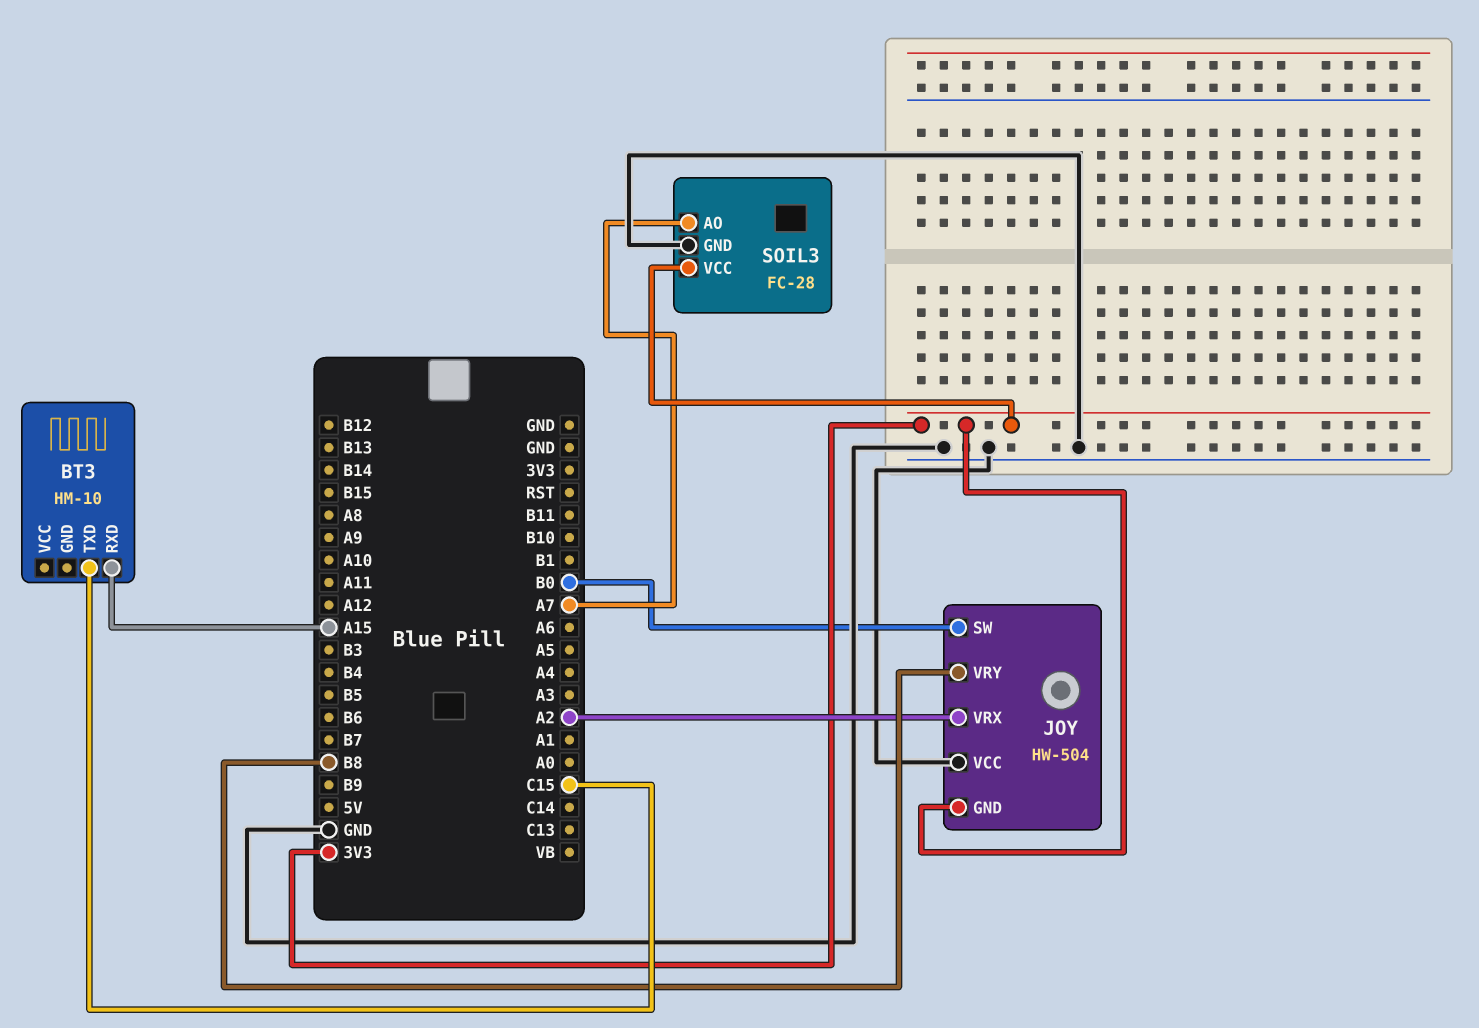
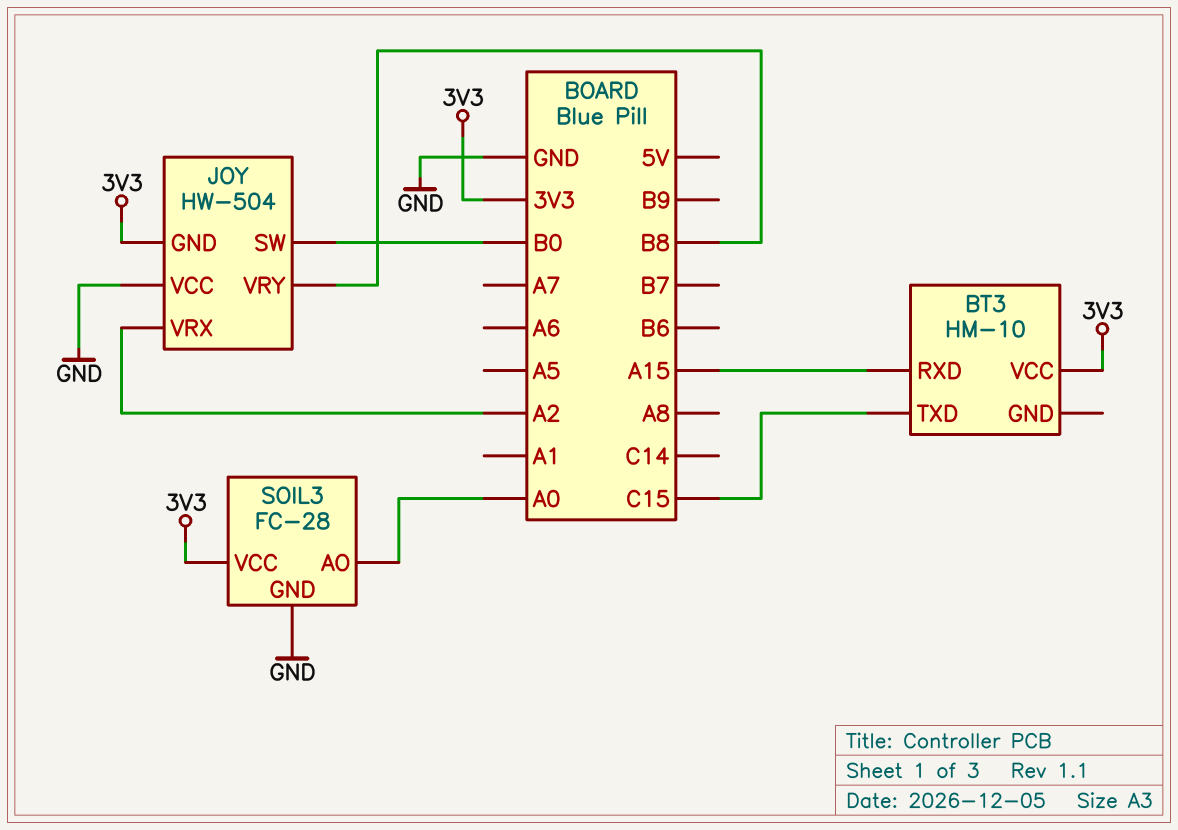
BT3 pin VCC: none -> 3V3
SOIL3 pin AO: A7 -> A0

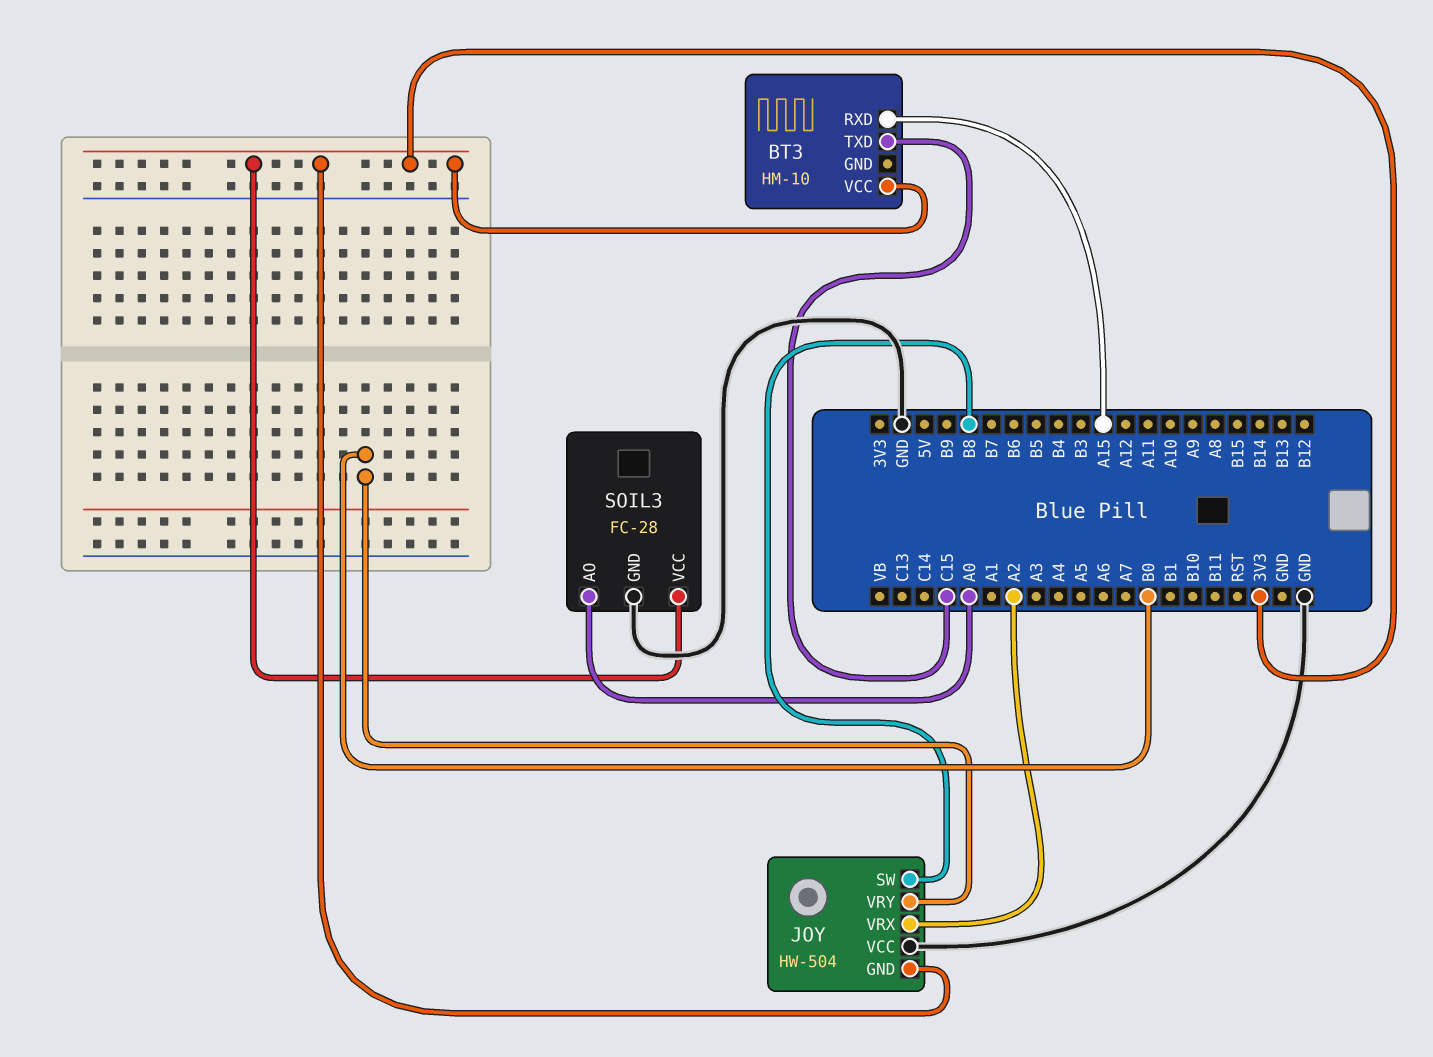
JOY pin SW: B0 -> B8
JOY pin VRY: B8 -> B0

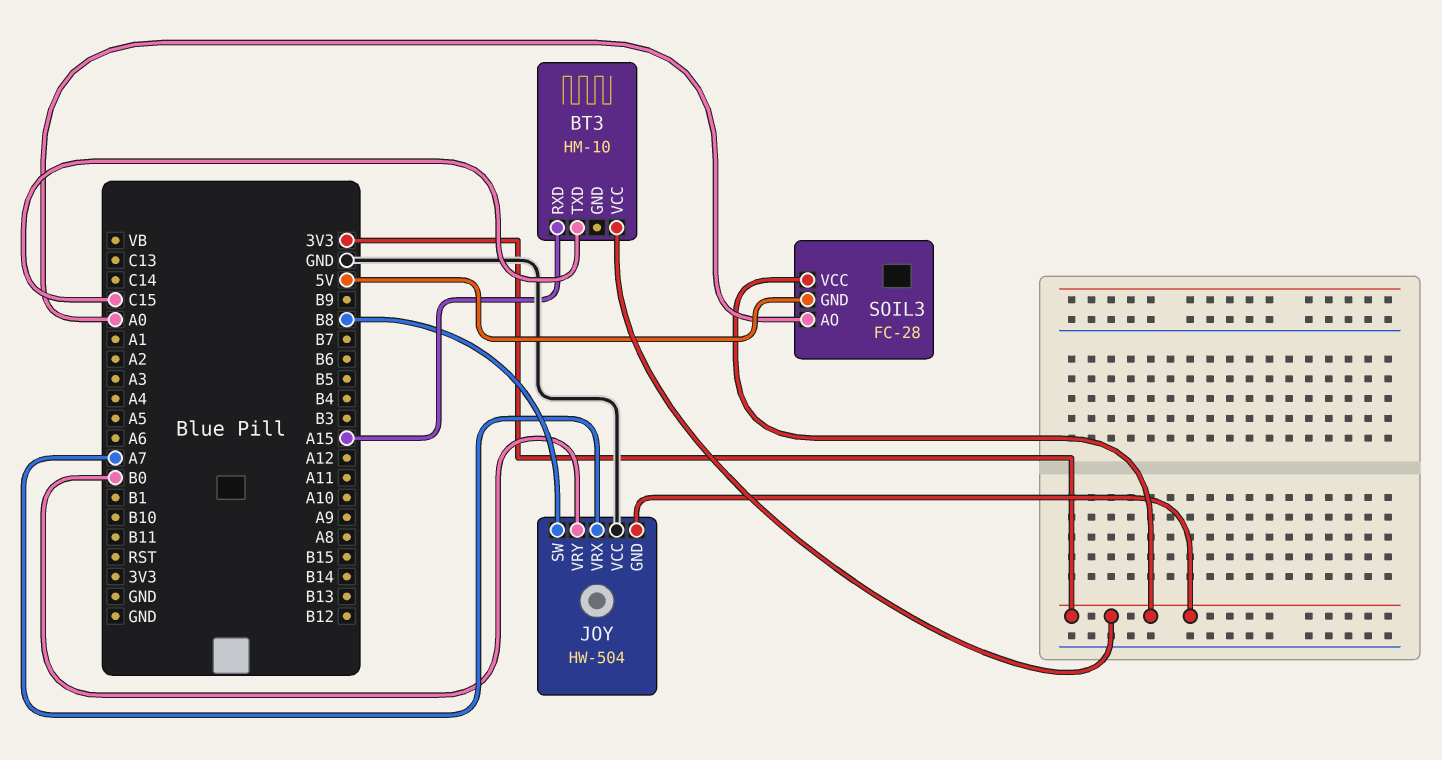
JOY pin VRX: A2 -> A7
SOIL3 pin GND: GND -> 5V

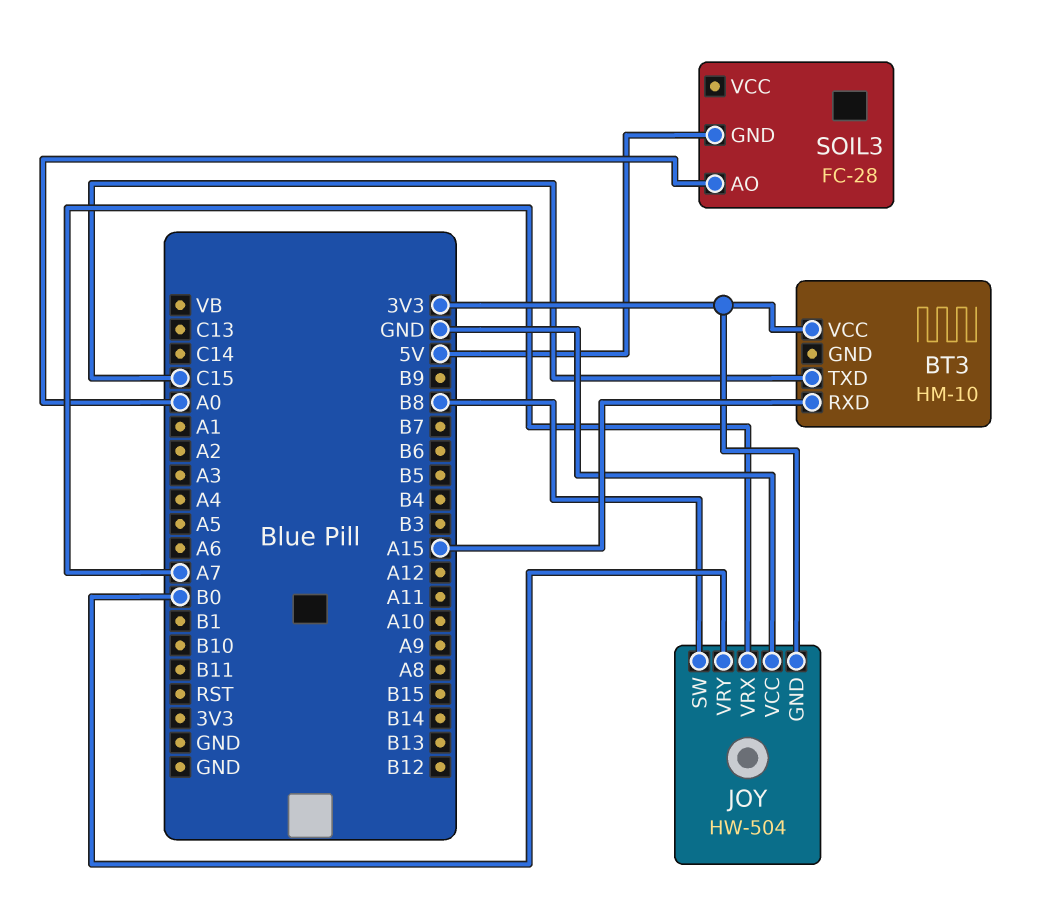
SOIL3 pin VCC: 3V3 -> none

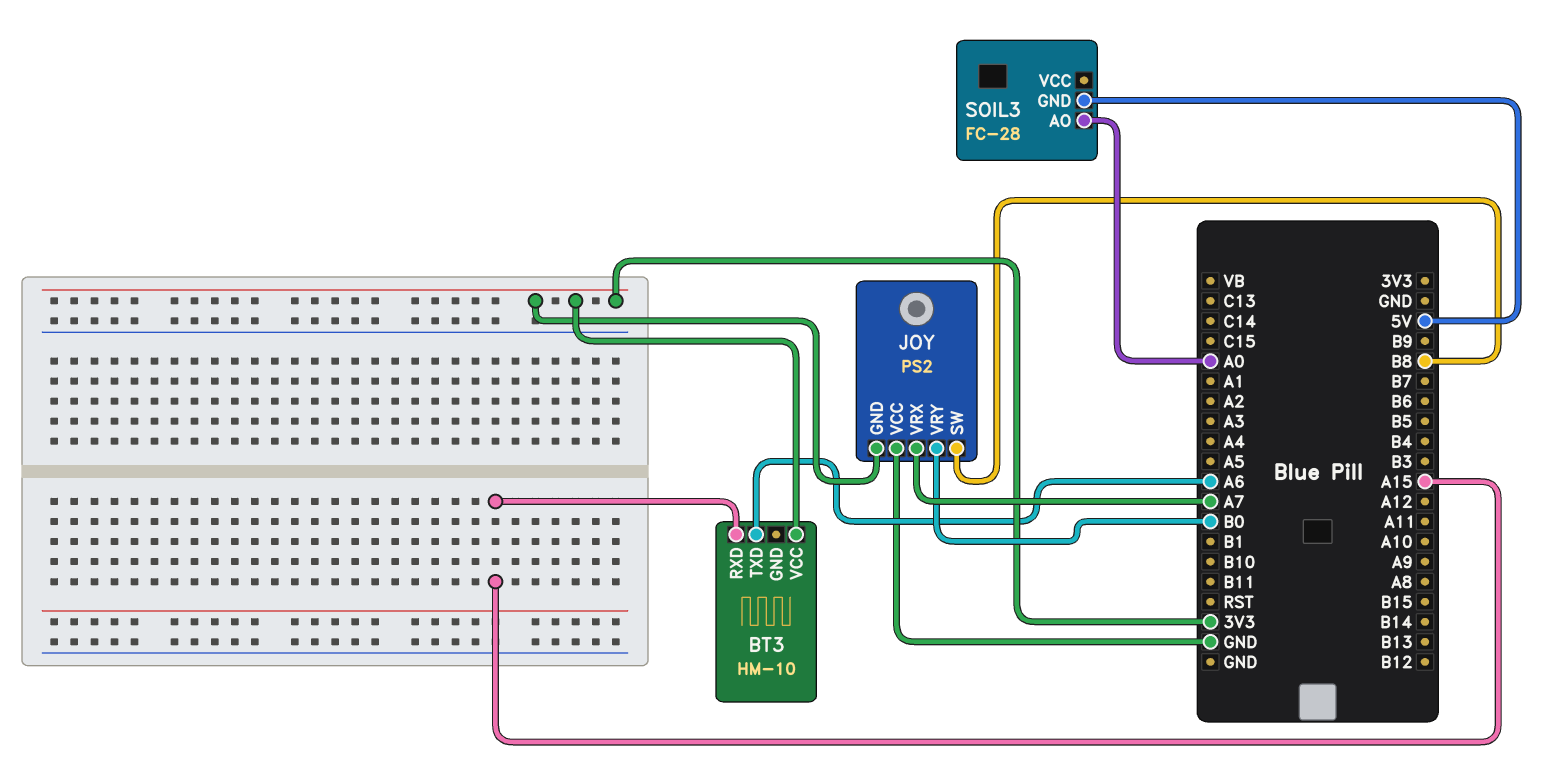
BT3 pin TXD: C15 -> A6
JOY: HW-504 -> PS2

